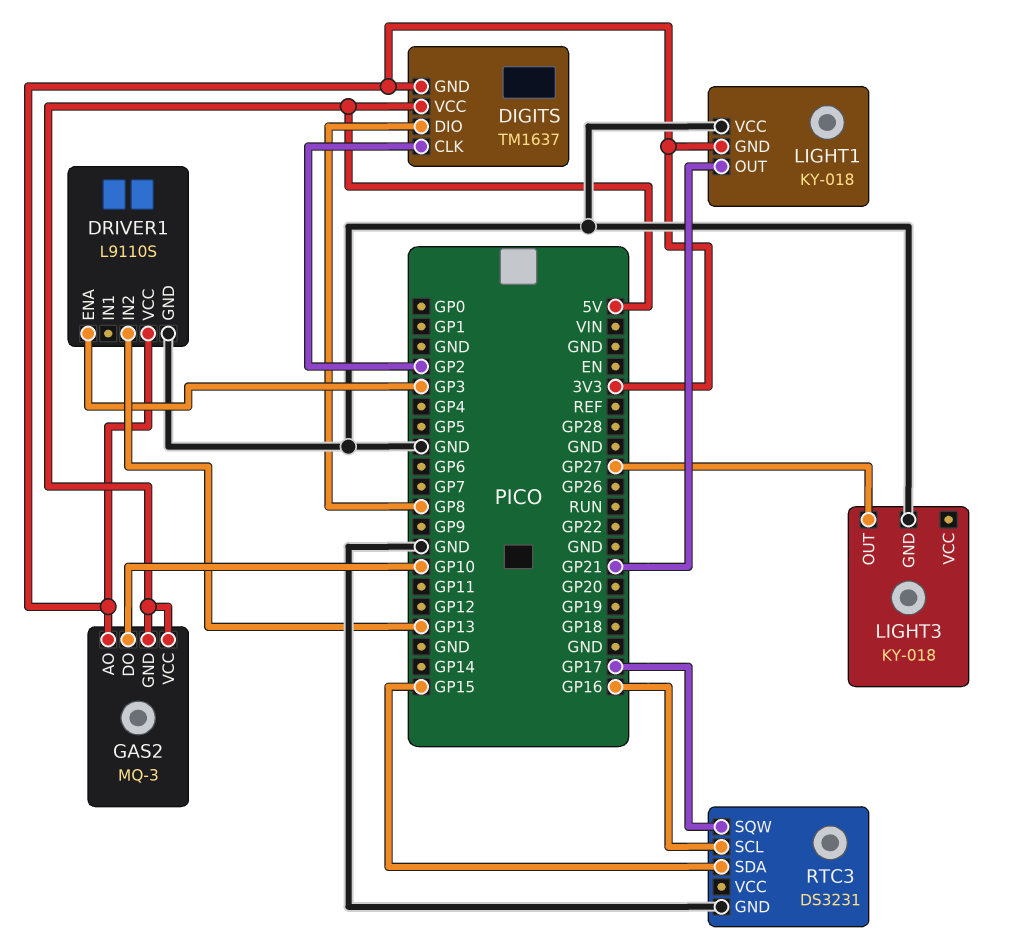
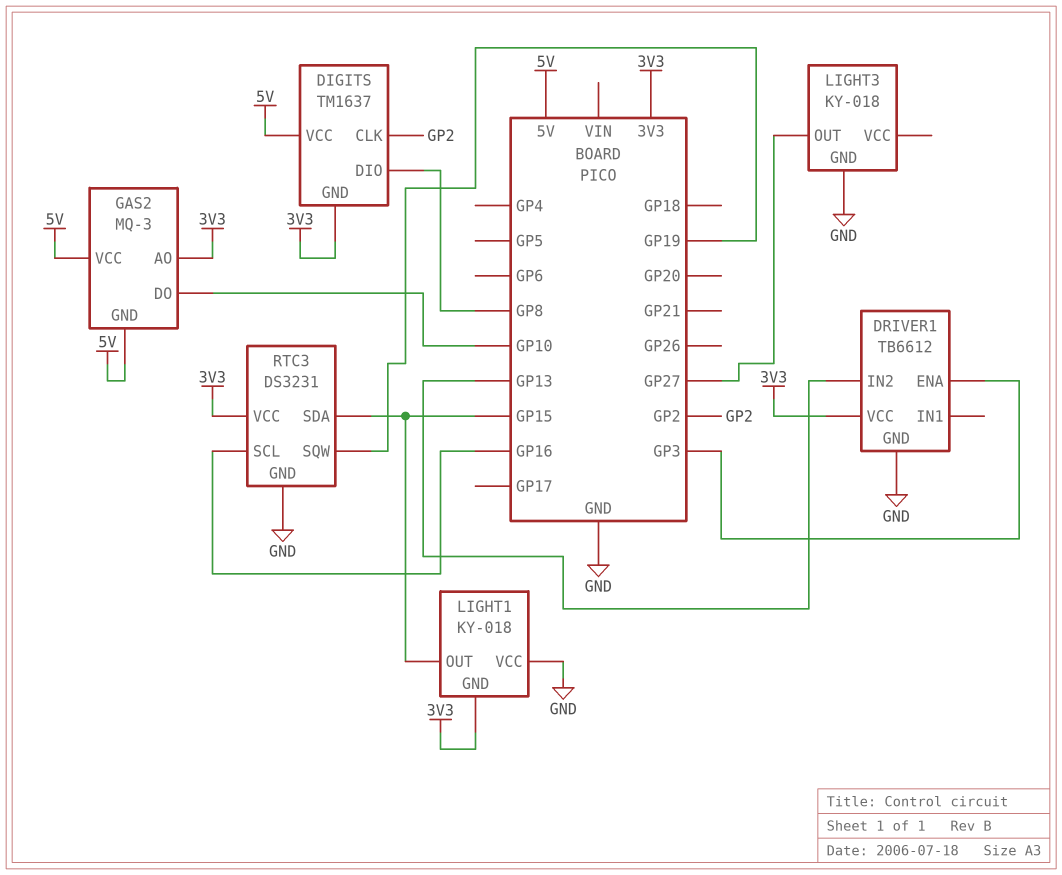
DRIVER1: L9110S -> TB6612
LIGHT1 pin OUT: GP21 -> GP15
RTC3 pin SQW: GP17 -> GP19
RTC3 pin VCC: none -> 3V3

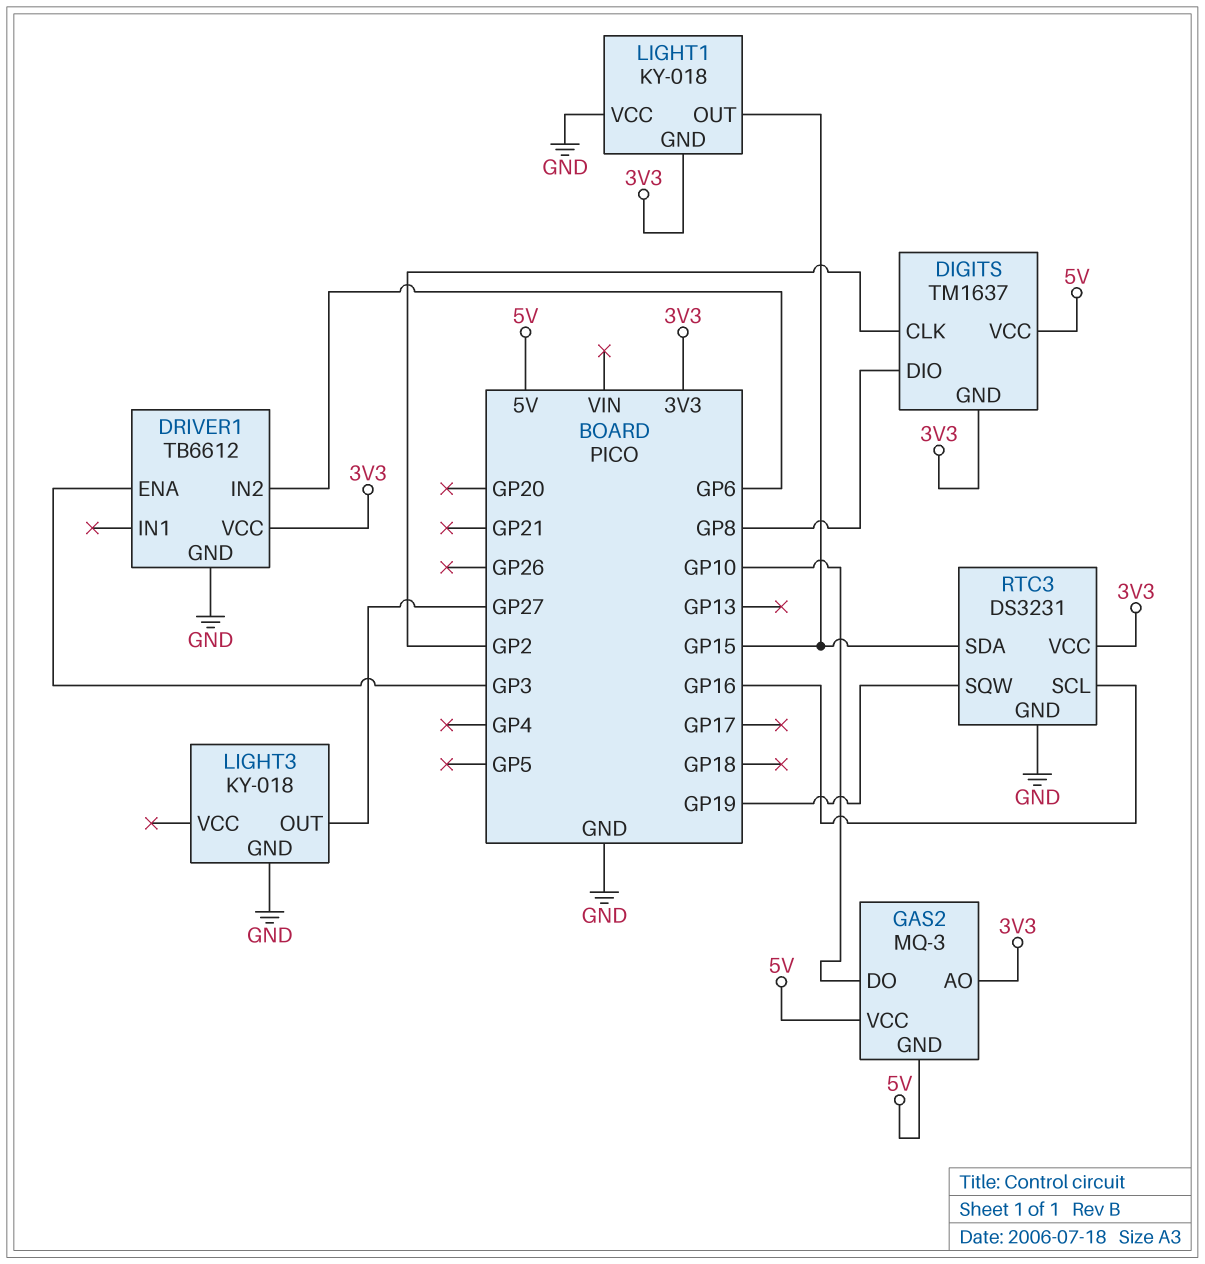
DRIVER1 pin IN2: GP13 -> GP6

